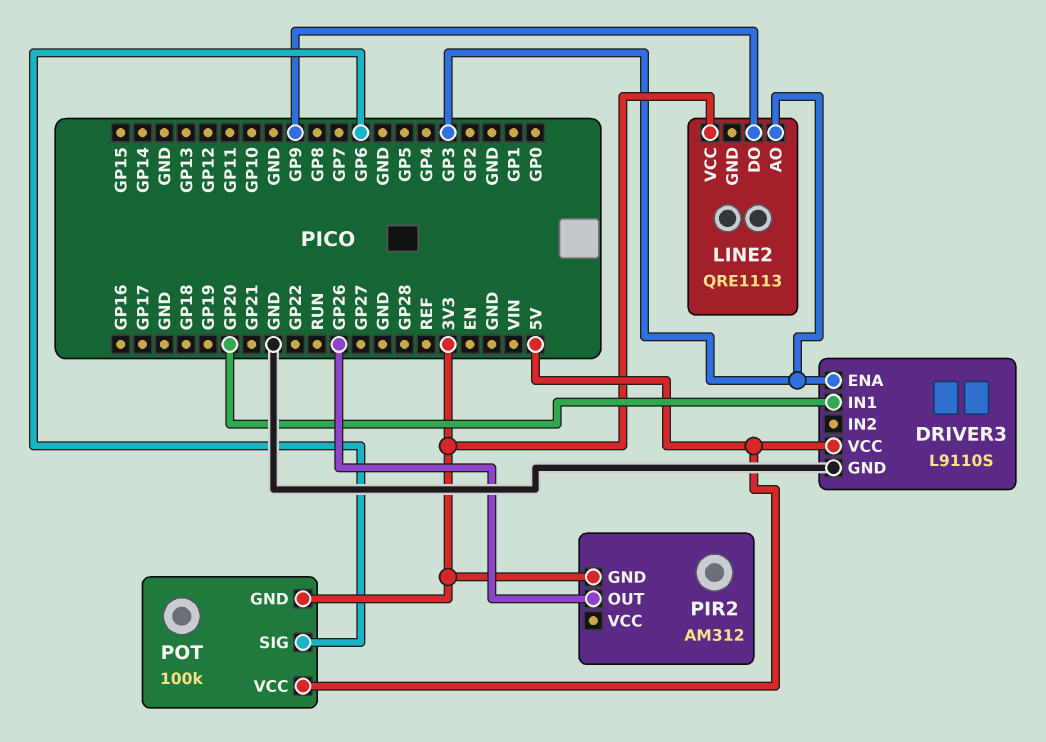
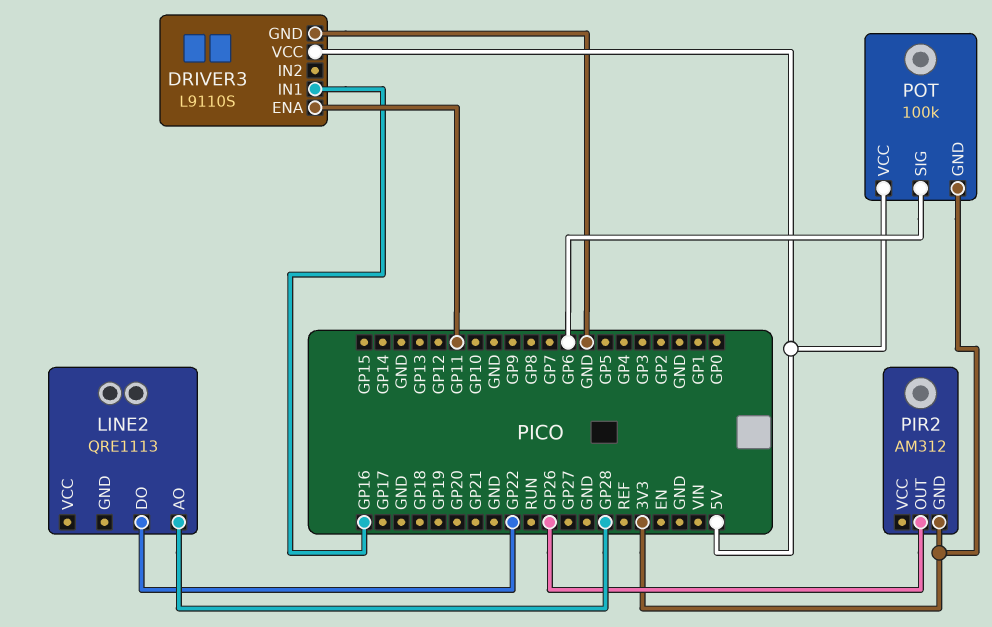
DRIVER3 pin ENA: GP3 -> GP11
DRIVER3 pin IN1: GP20 -> GP16
LINE2 pin AO: GP3 -> GP28
LINE2 pin DO: GP9 -> GP22
LINE2 pin VCC: 3V3 -> none

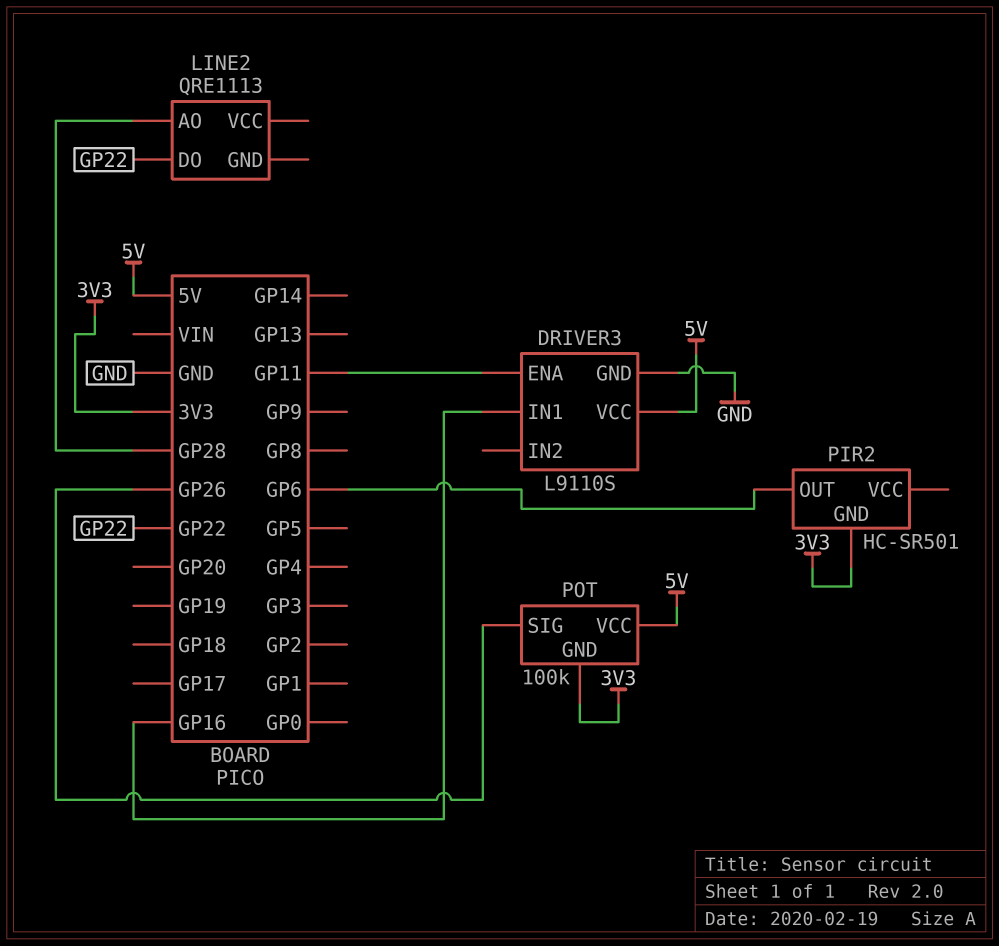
PIR2: AM312 -> HC-SR501
PIR2 pin OUT: GP26 -> GP6
POT pin SIG: GP6 -> GP26

